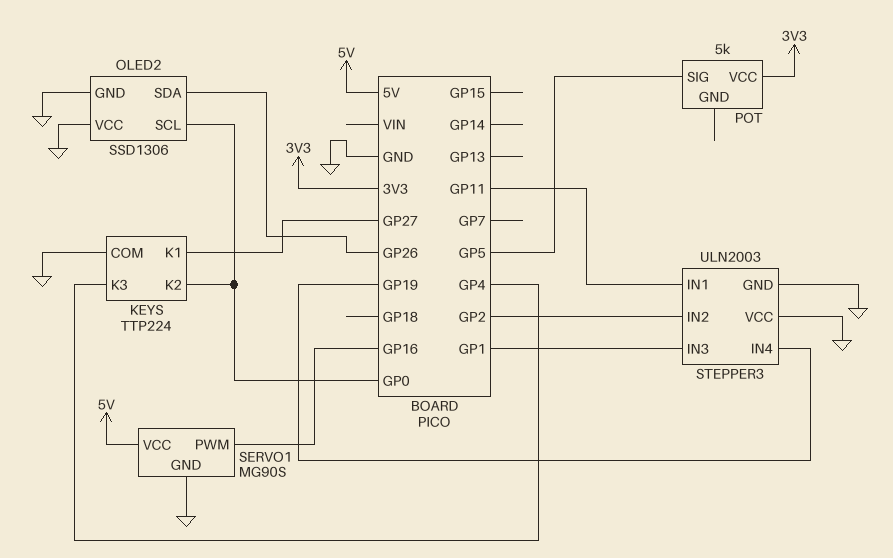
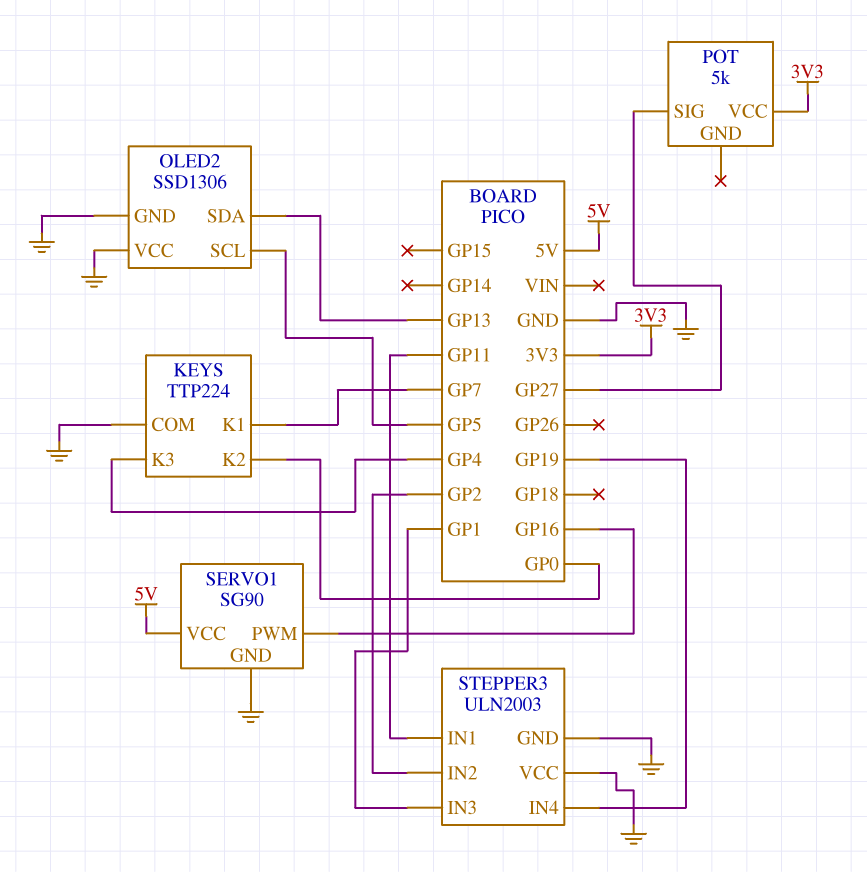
KEYS pin K1: GP27 -> GP7
OLED2 pin SCL: GP0 -> GP5
OLED2 pin SDA: GP26 -> GP13
POT pin SIG: GP5 -> GP27
SERVO1: MG90S -> SG90

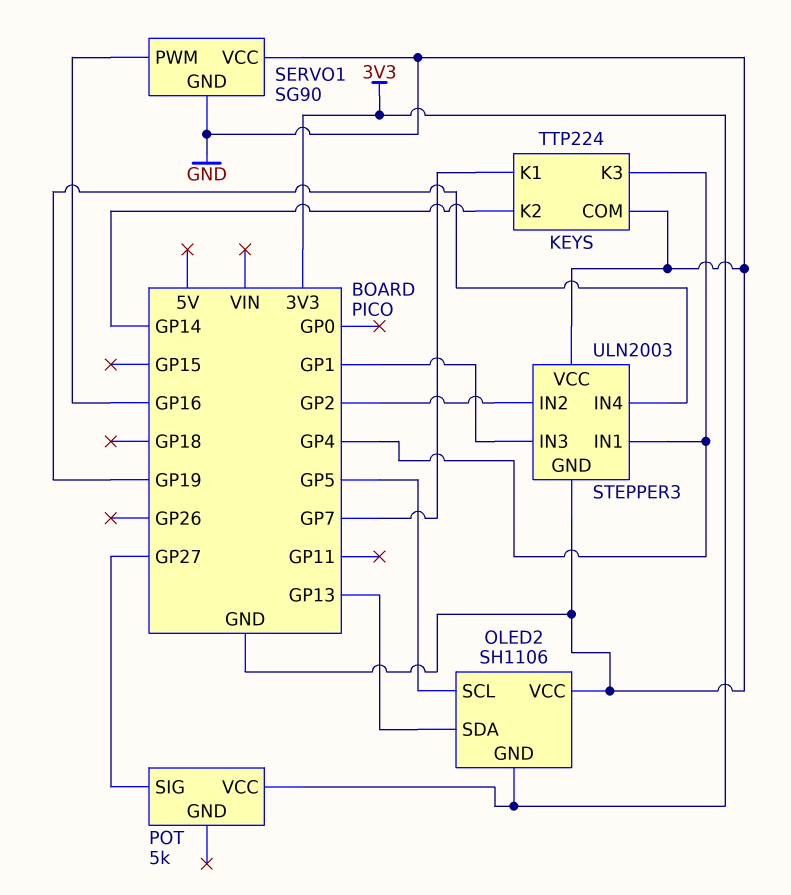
KEYS pin K2: GP0 -> GP14
OLED2: SSD1306 -> SH1106
OLED2 pin GND: GND -> 3V3
SERVO1 pin VCC: 5V -> GND
STEPPER3 pin IN1: GP11 -> GP4

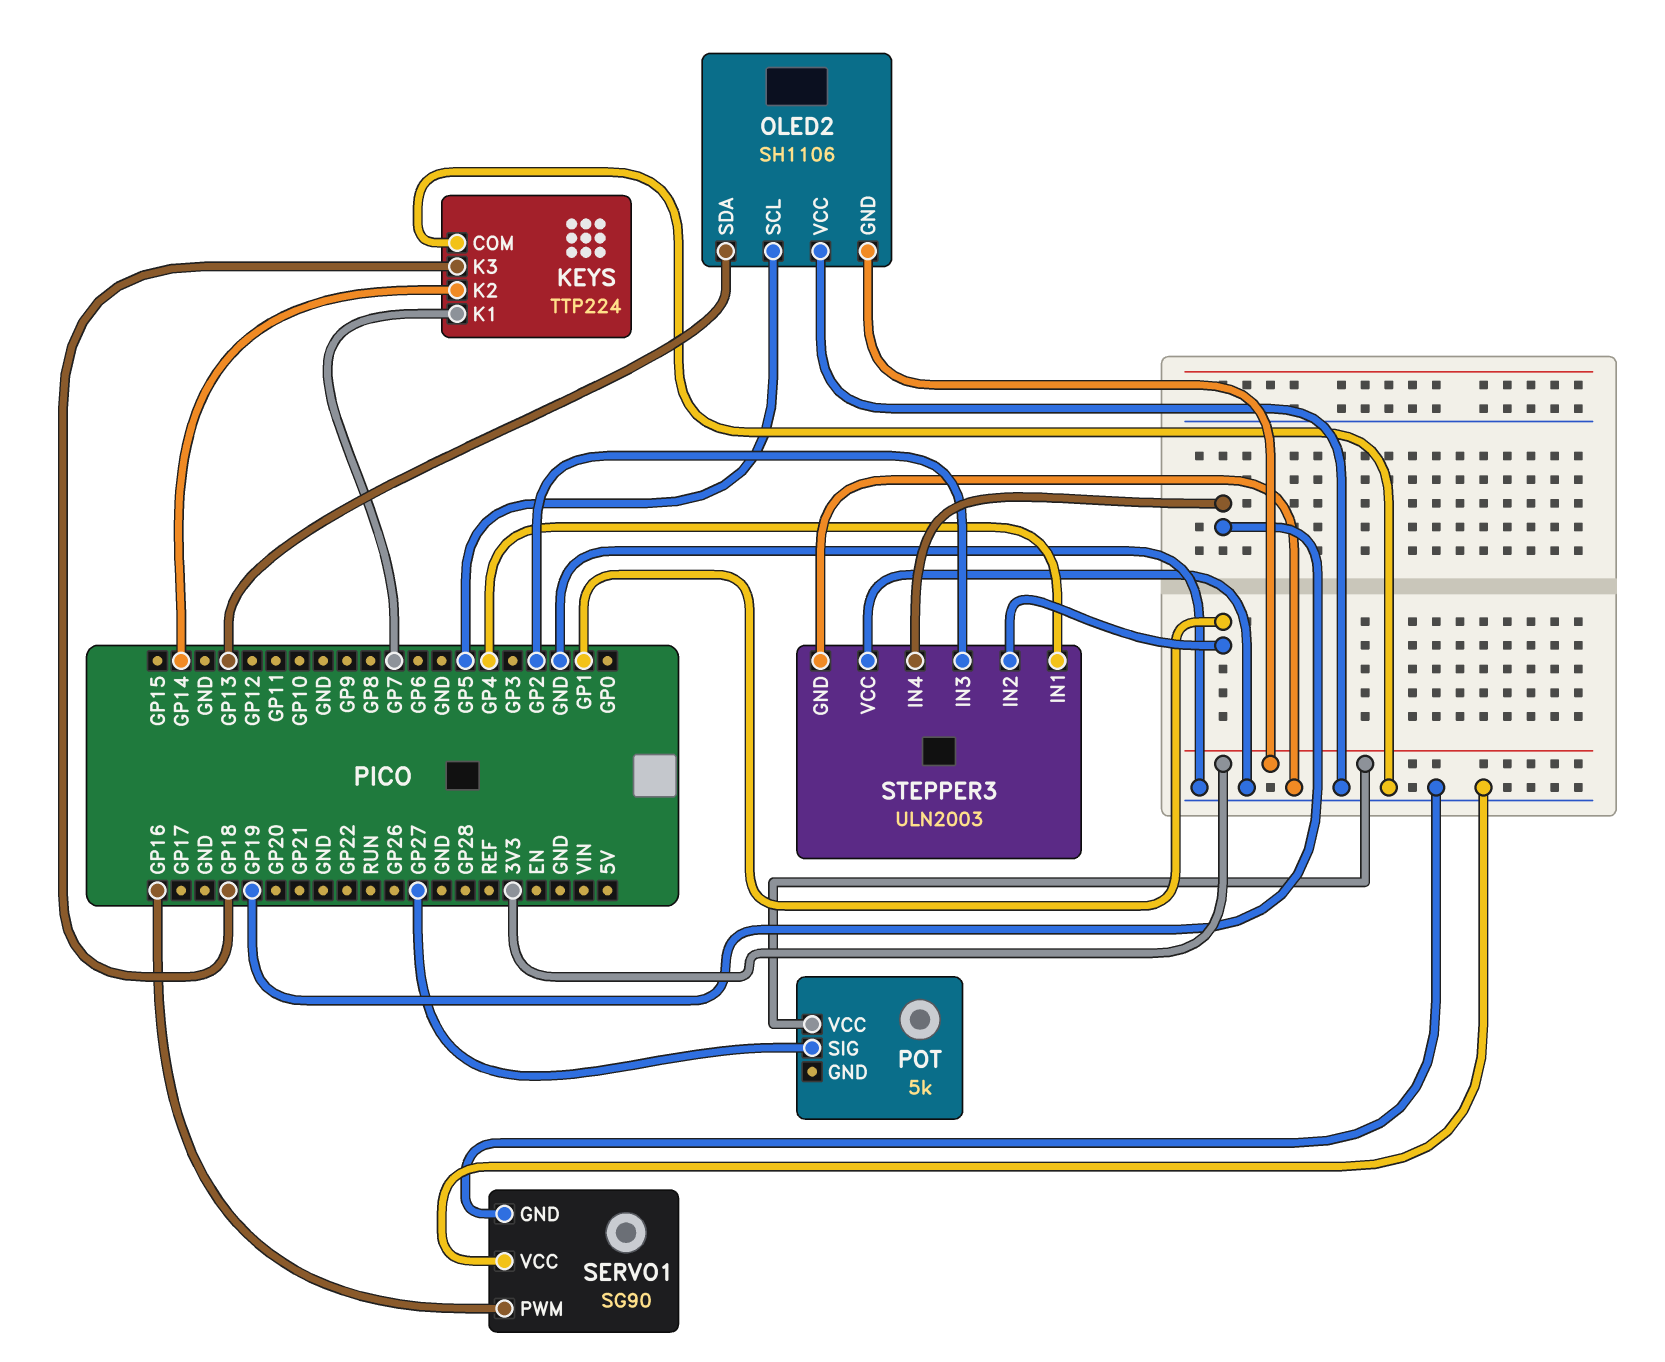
KEYS pin K3: GP4 -> GP18
STEPPER3 pin IN2: GP2 -> GP1
STEPPER3 pin IN3: GP1 -> GP2

